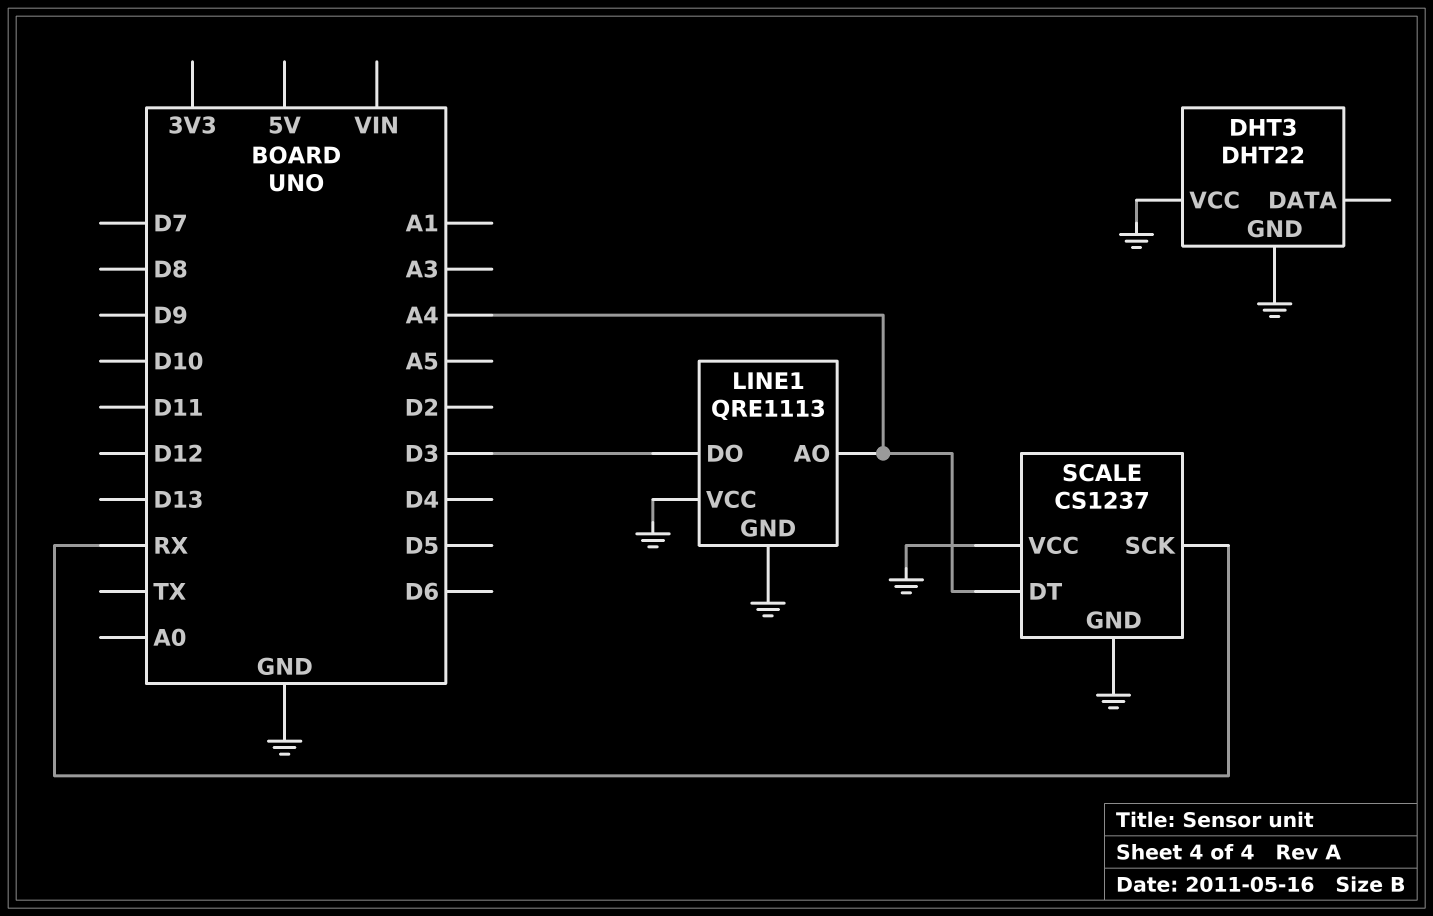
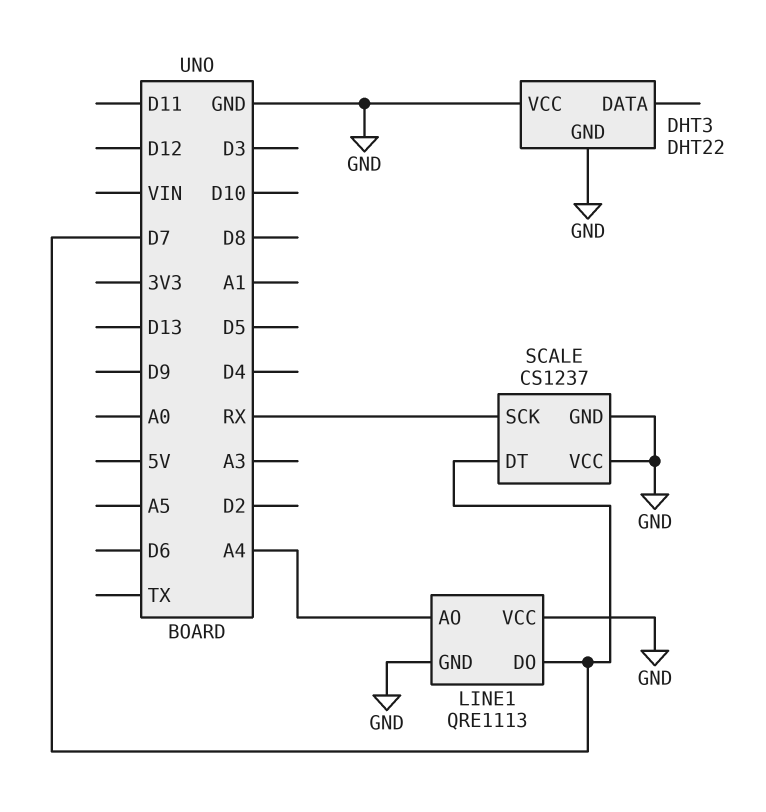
LINE1 pin DO: D3 -> D7
SCALE pin DT: A4 -> D7

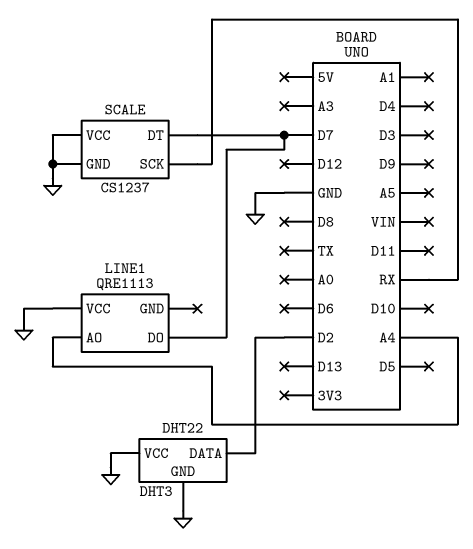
DHT3 pin DATA: none -> D2
LINE1 pin GND: GND -> none

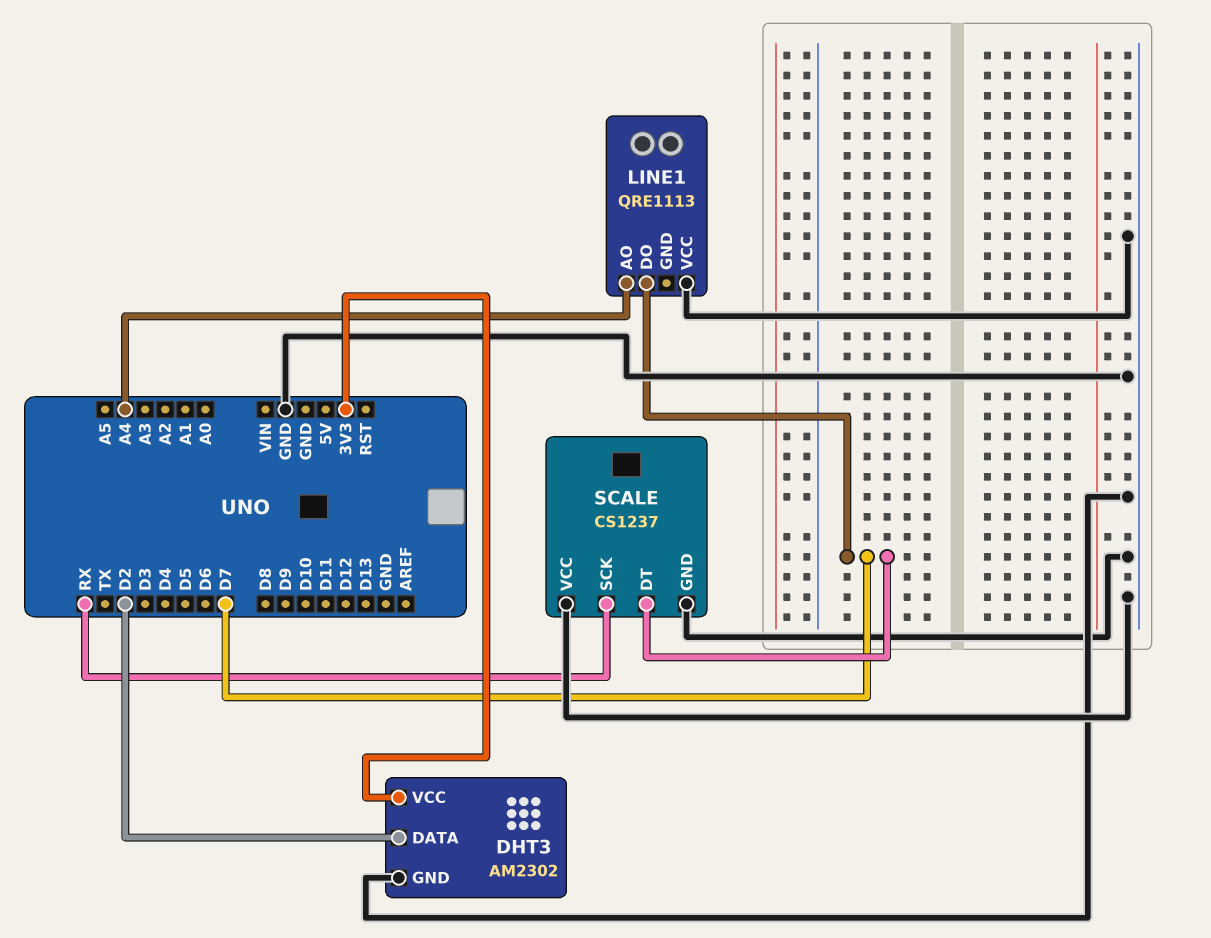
DHT3: DHT22 -> AM2302
DHT3 pin VCC: GND -> 3V3

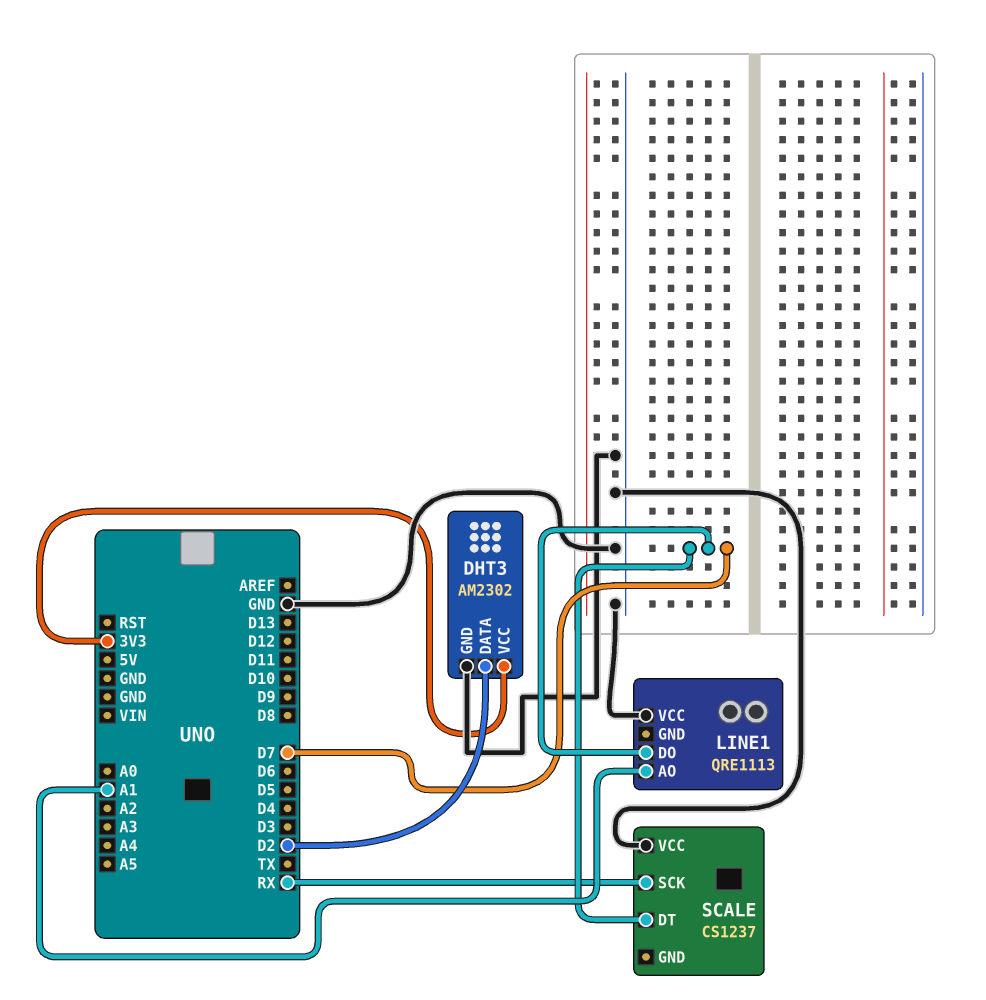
LINE1 pin AO: A4 -> A1
SCALE pin GND: GND -> none

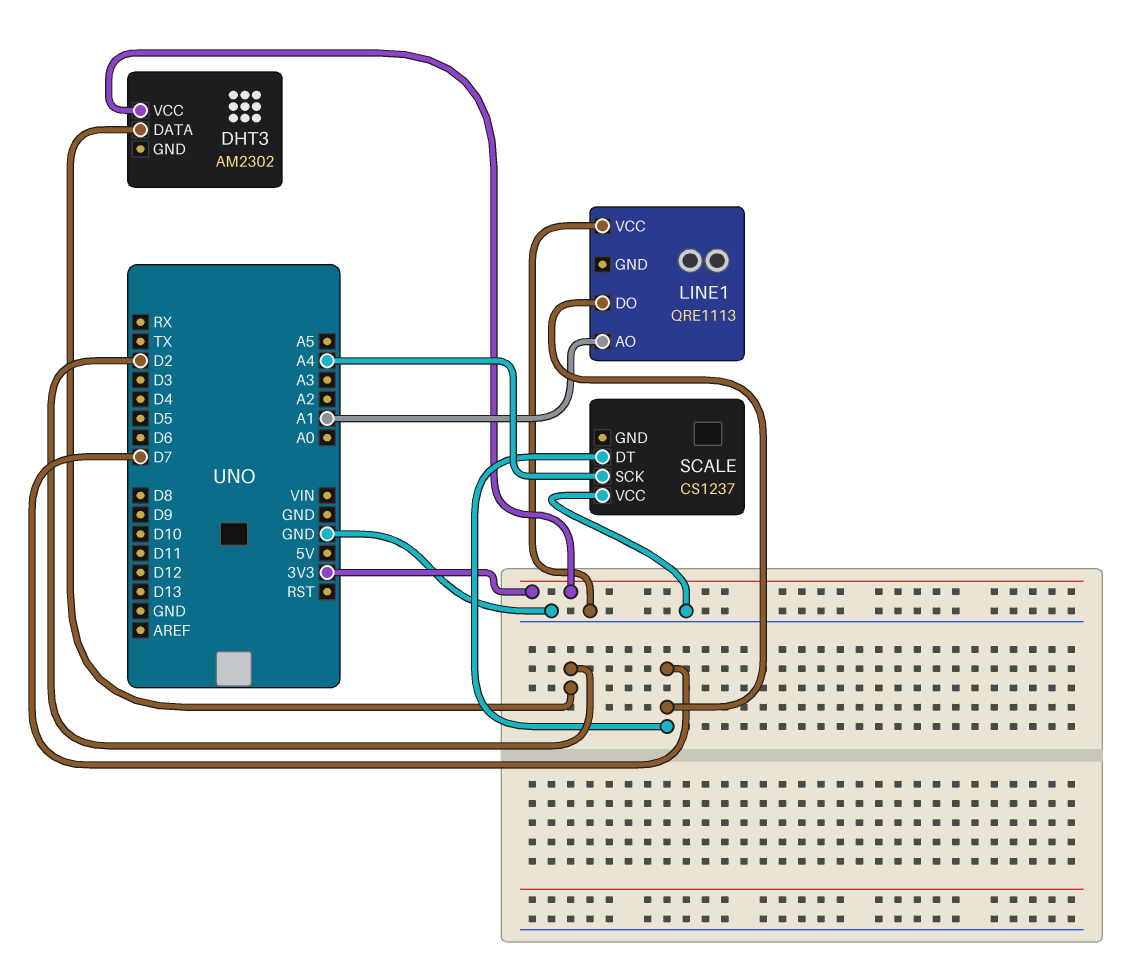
DHT3 pin GND: GND -> none
SCALE pin SCK: RX -> A4

